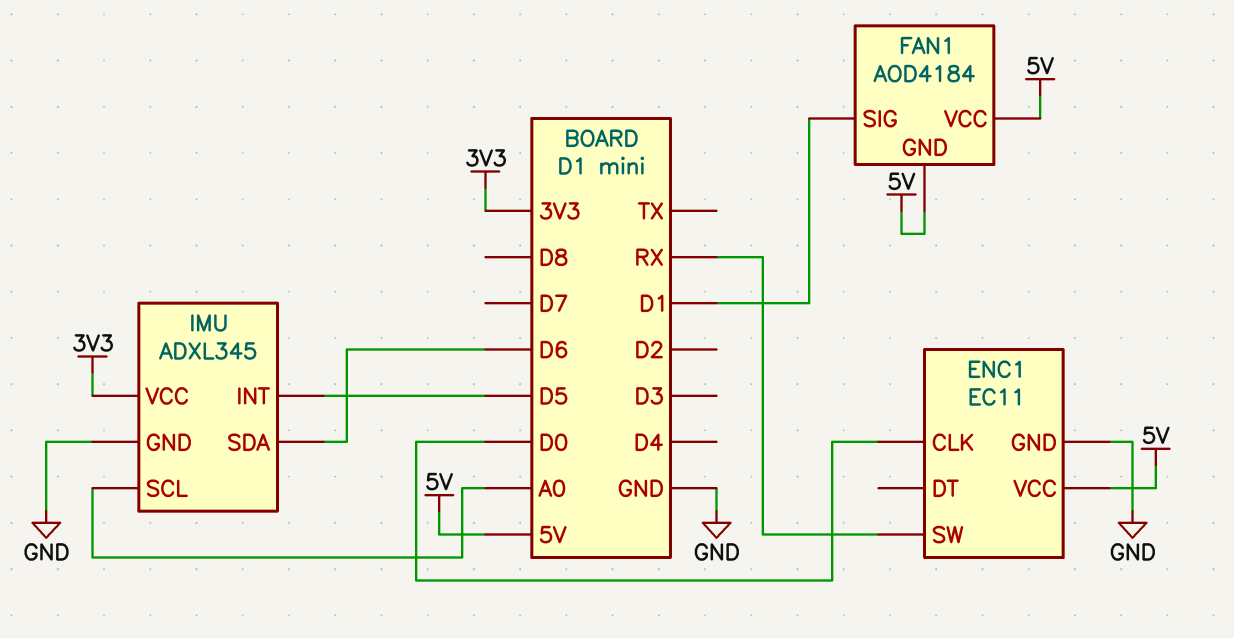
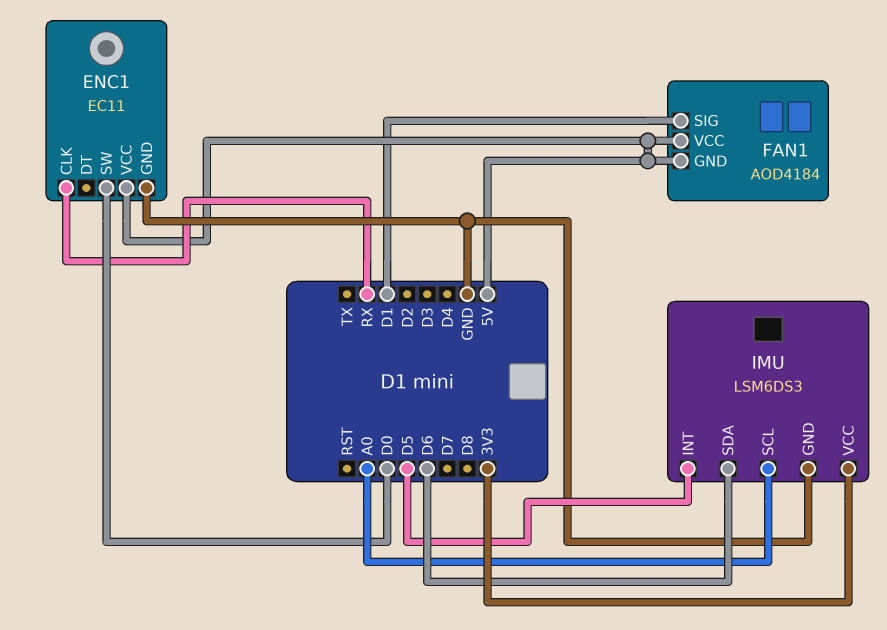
ENC1 pin CLK: D0 -> RX
ENC1 pin SW: RX -> D0
IMU: ADXL345 -> LSM6DS3

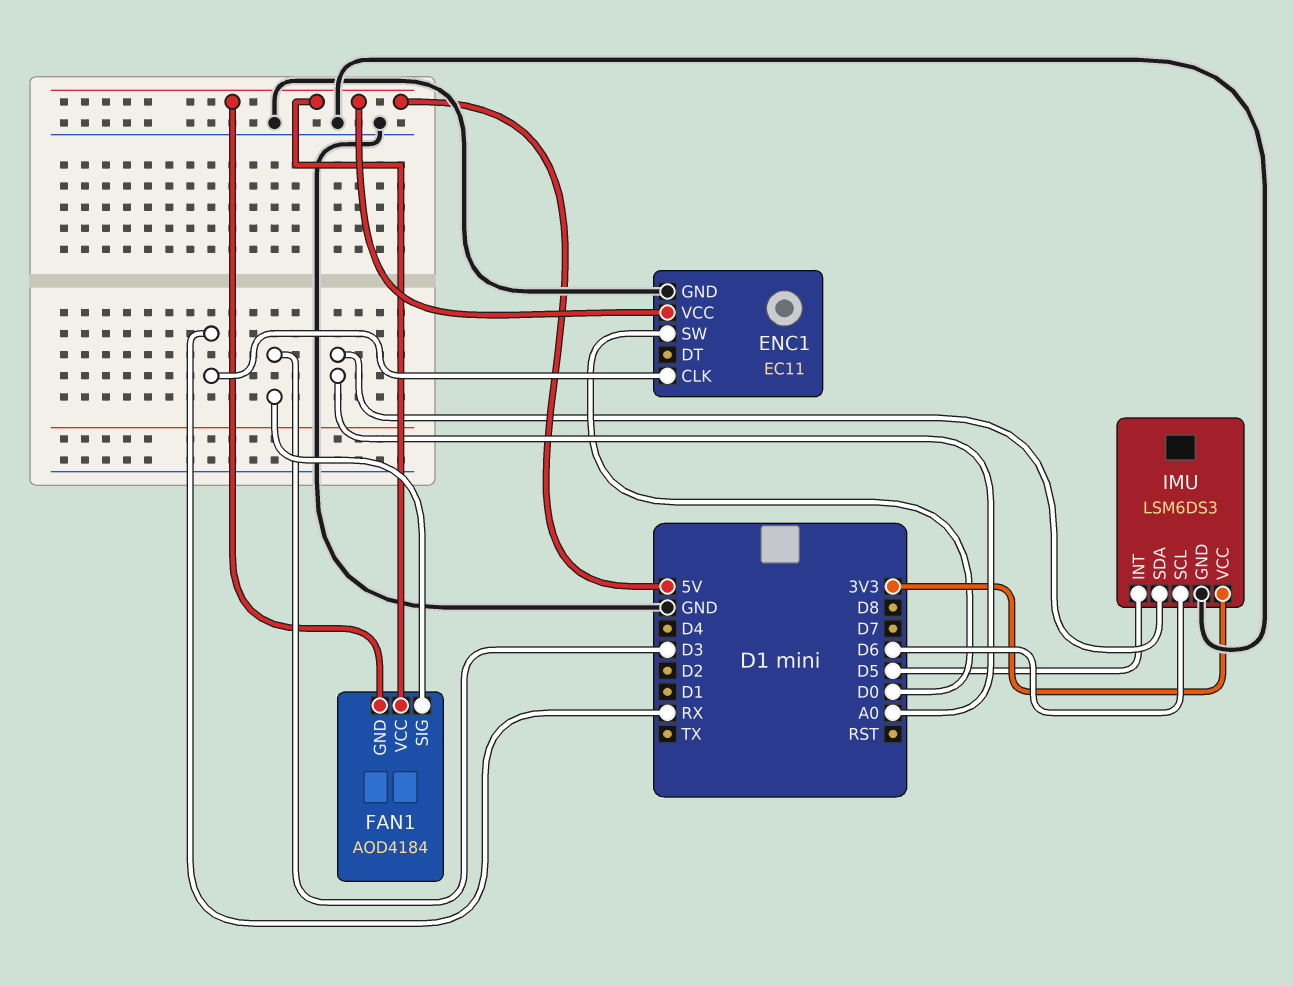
FAN1 pin SIG: D1 -> D3
IMU pin SCL: A0 -> D6
IMU pin SDA: D6 -> A0

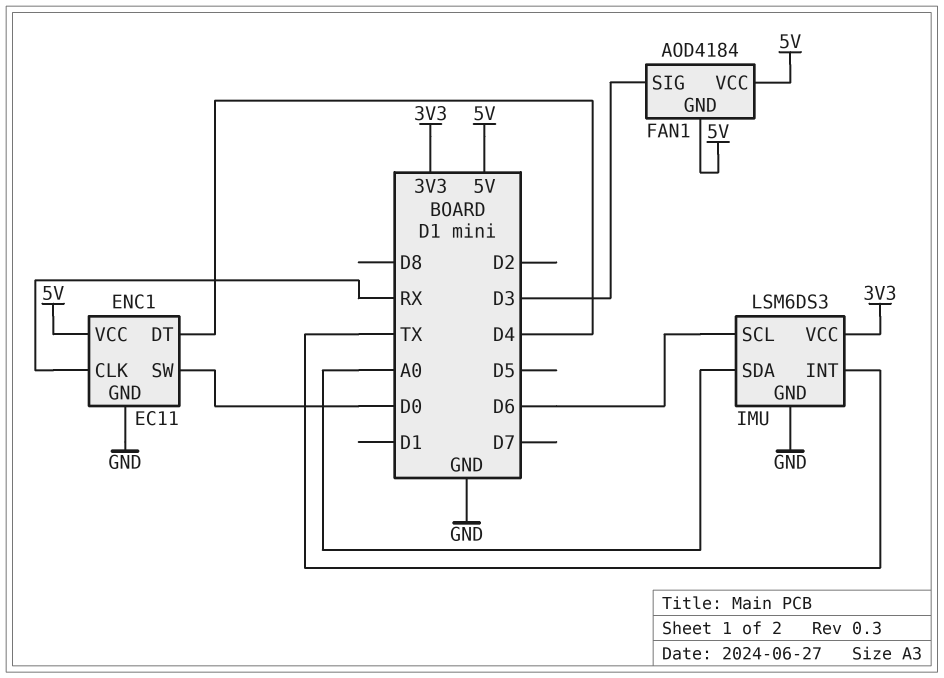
ENC1 pin DT: none -> D4
IMU pin INT: D5 -> TX

